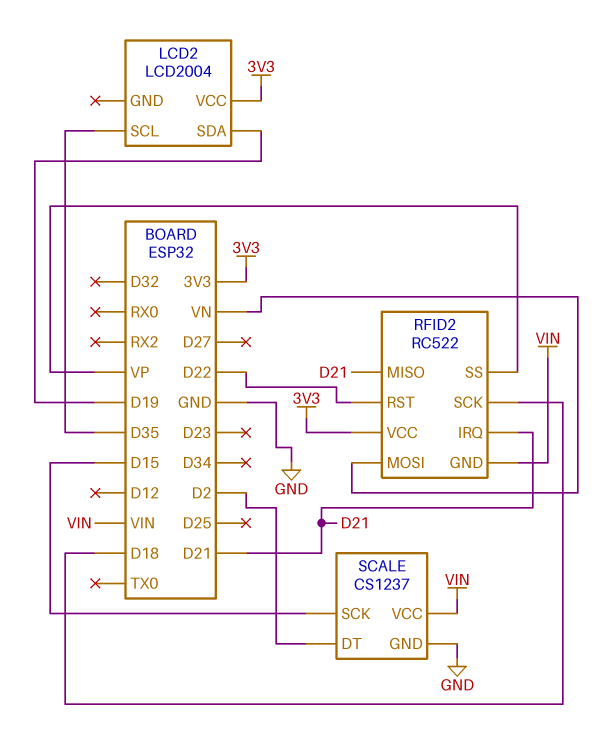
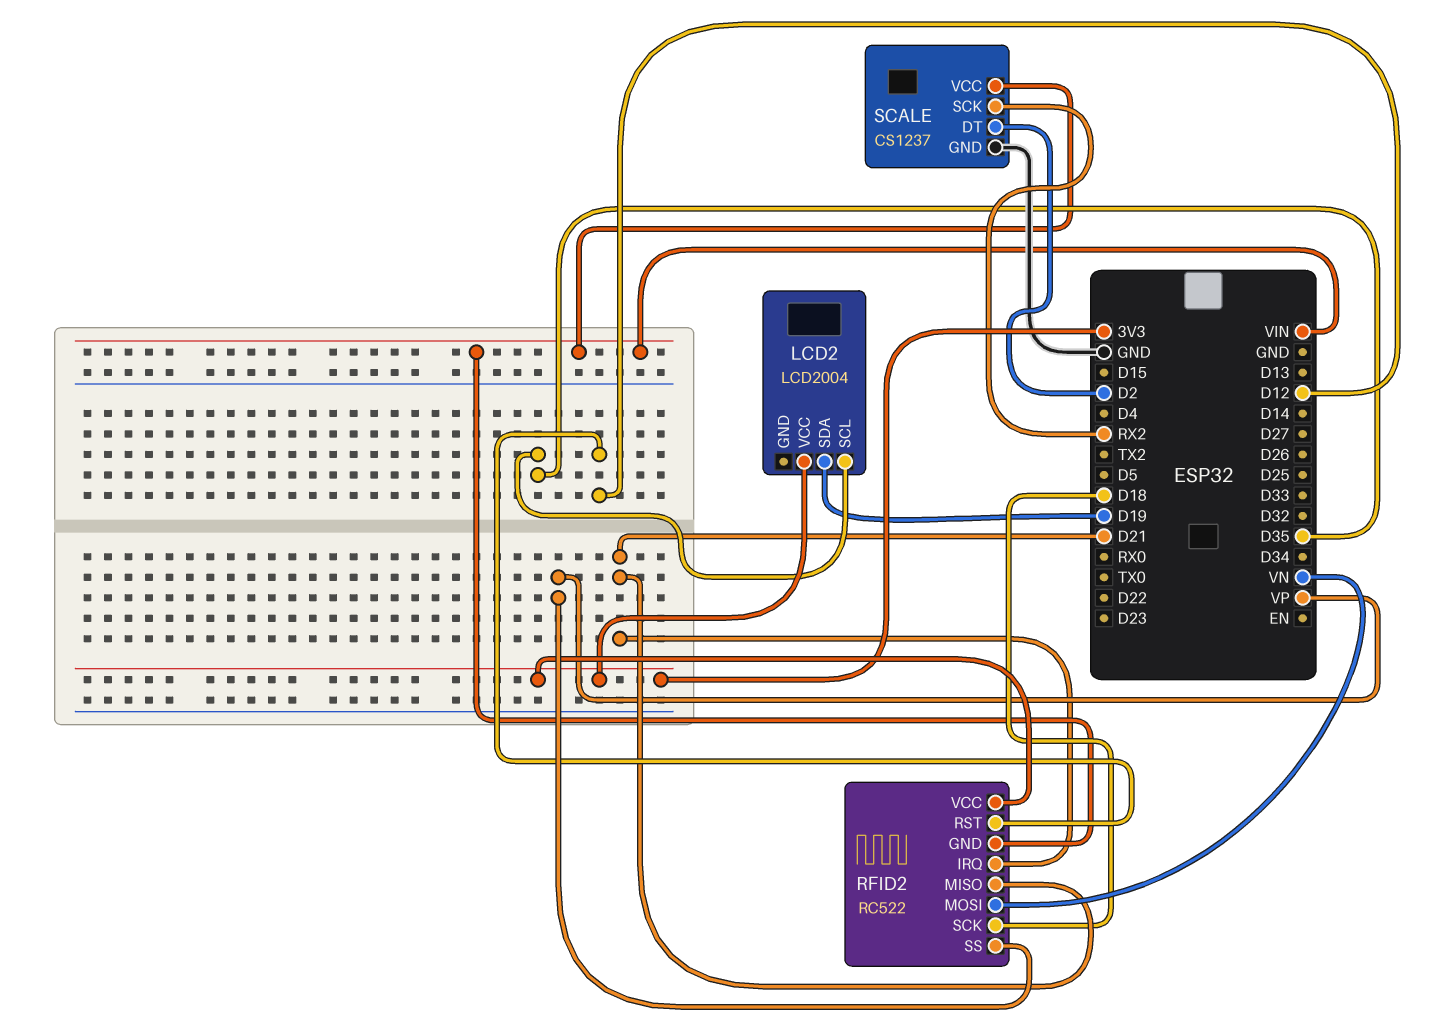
RFID2 pin RST: D22 -> D12
SCALE pin SCK: D15 -> RX2

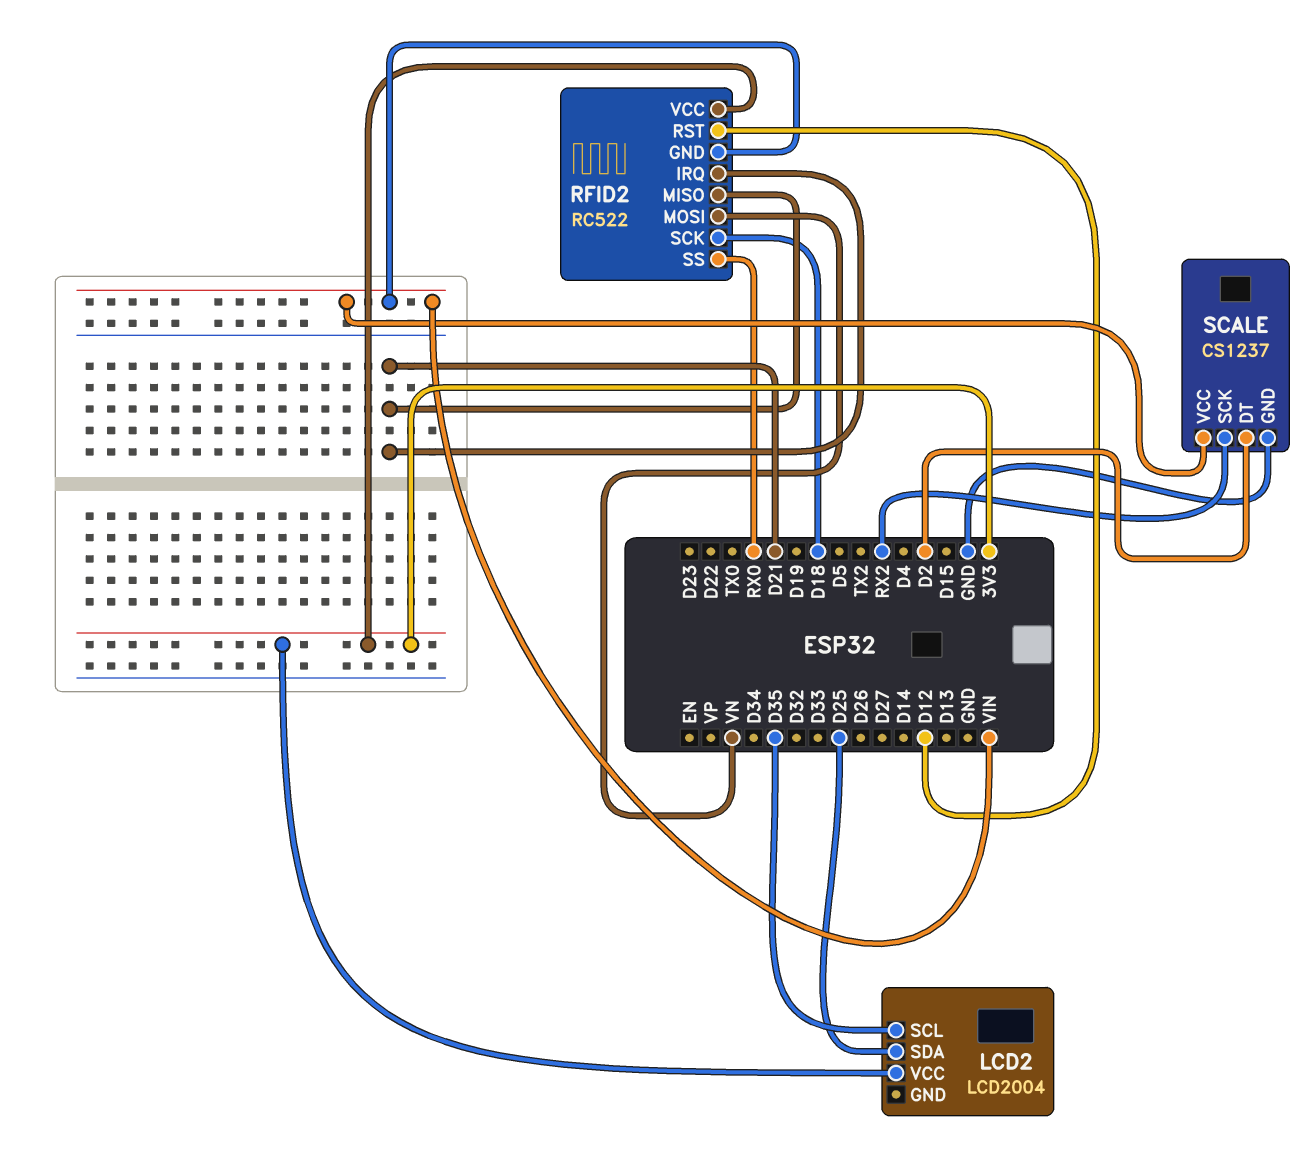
LCD2 pin SDA: D19 -> D25
RFID2 pin SS: VP -> RX0

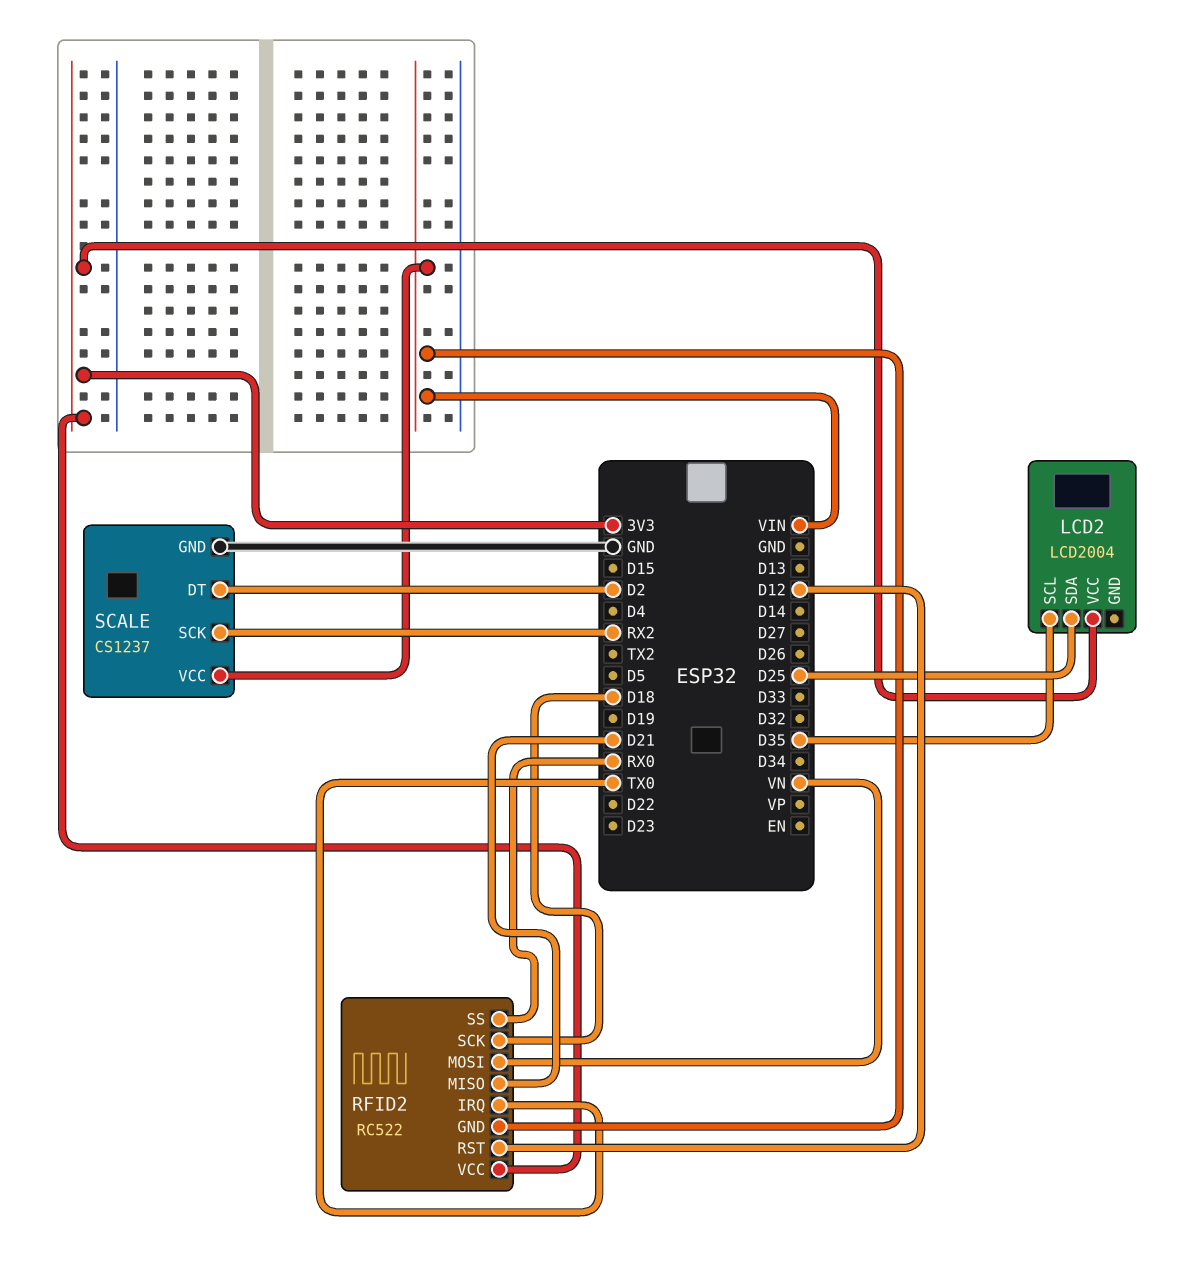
RFID2 pin IRQ: D21 -> TX0

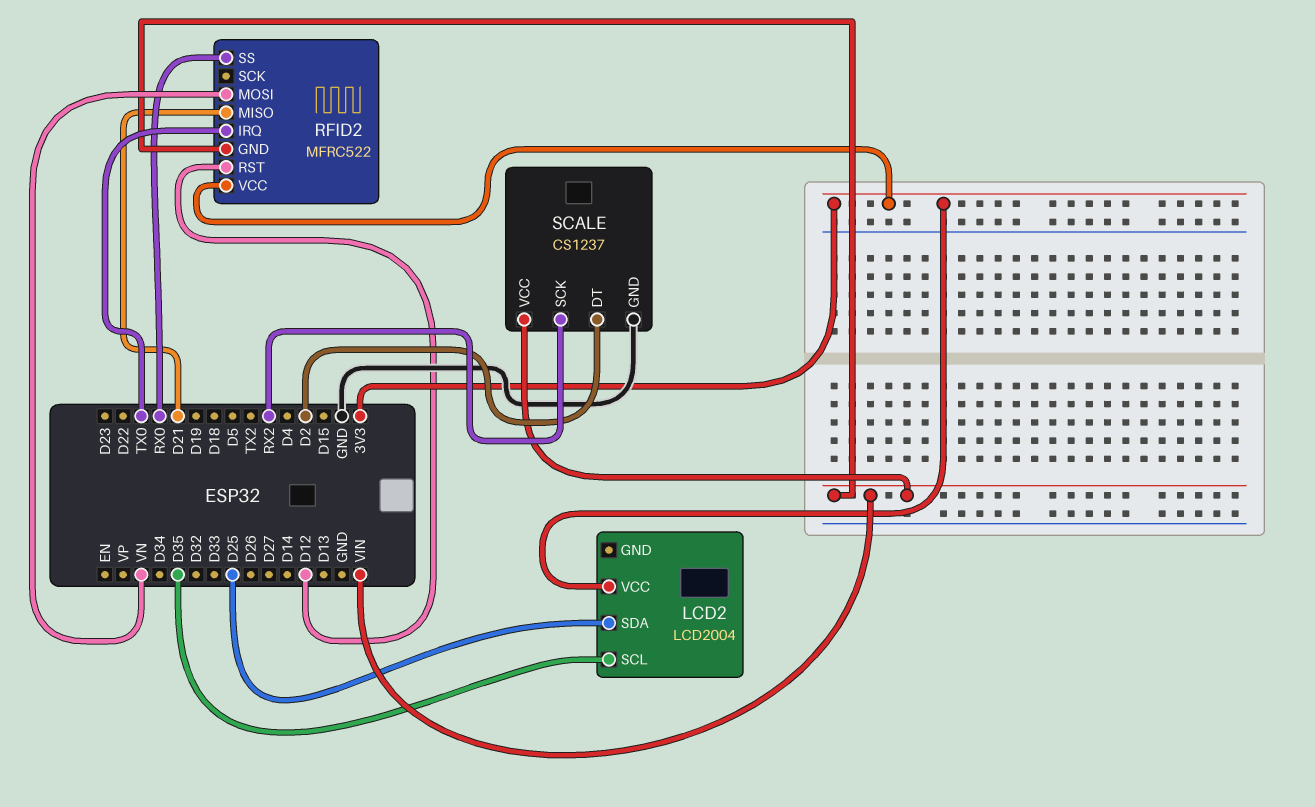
RFID2: RC522 -> MFRC522
RFID2 pin SCK: D18 -> none

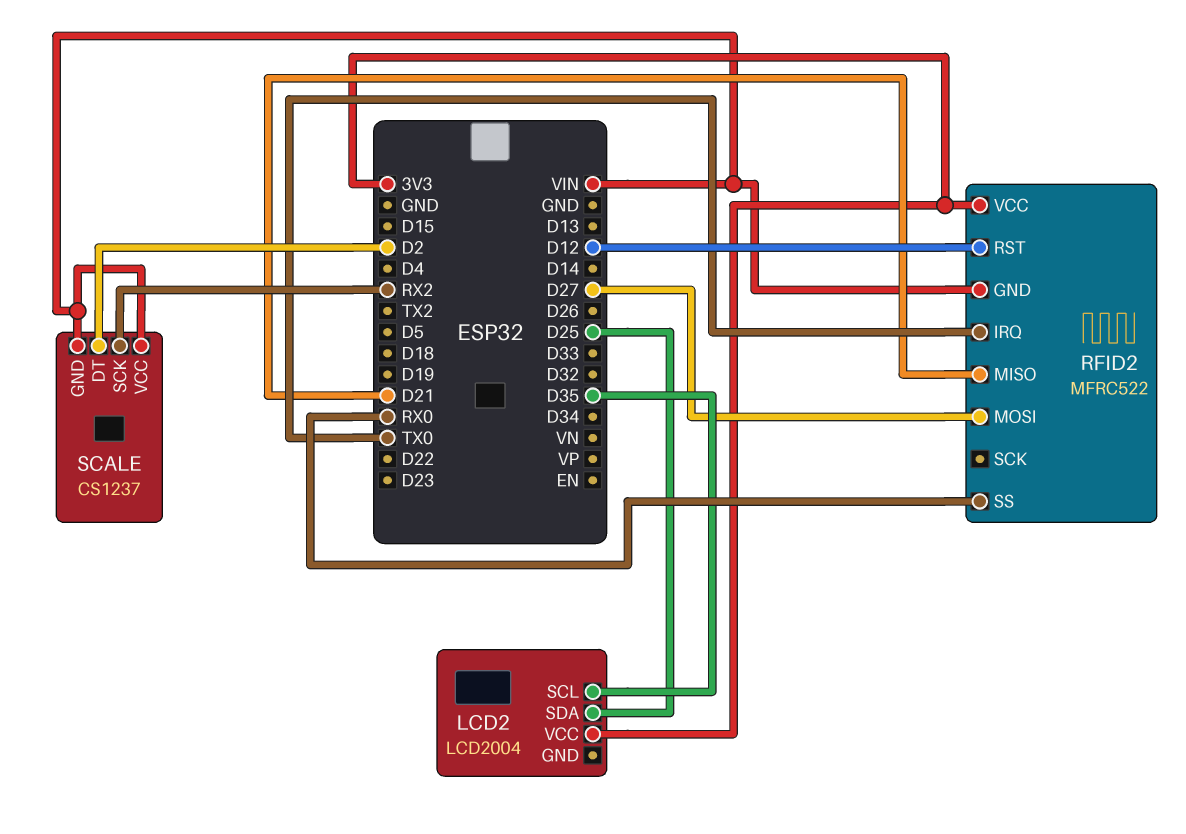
RFID2 pin MOSI: VN -> D27
SCALE pin GND: GND -> VIN

